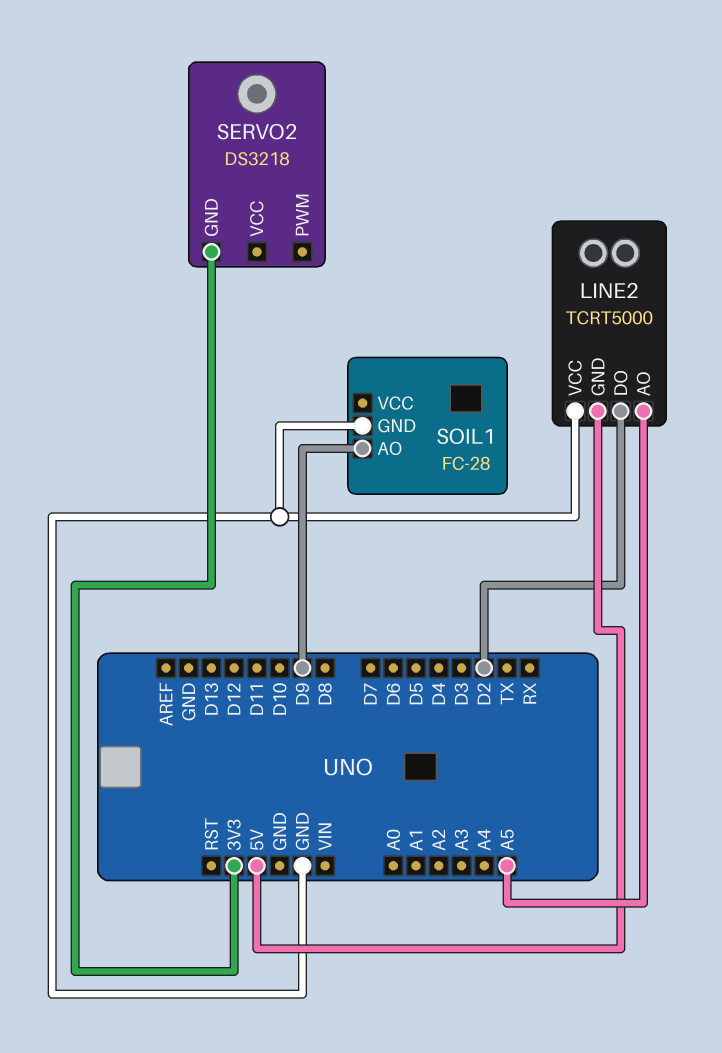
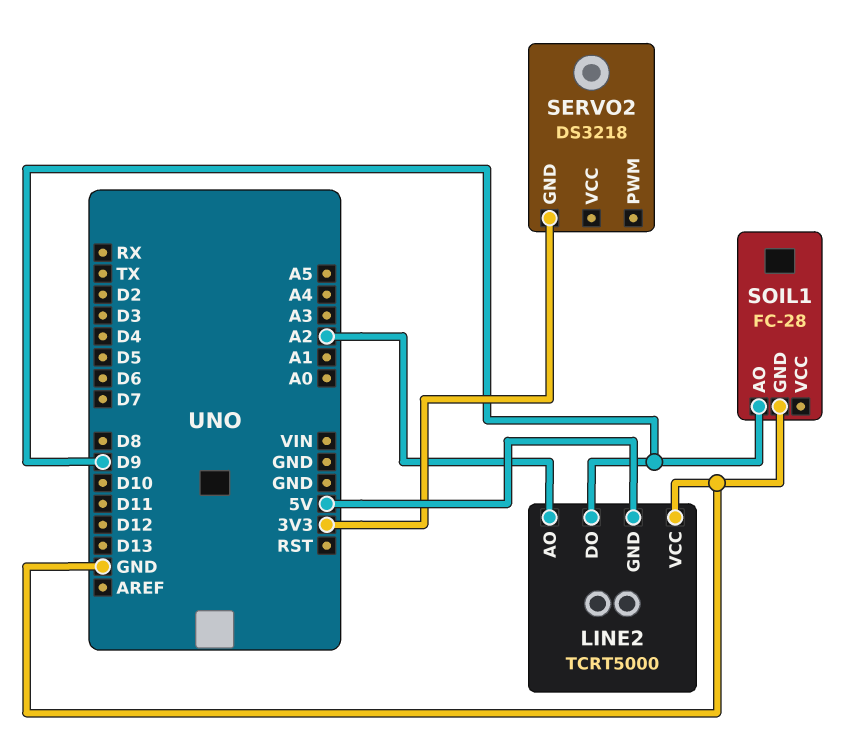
LINE2 pin AO: A5 -> A2
LINE2 pin DO: D2 -> D9

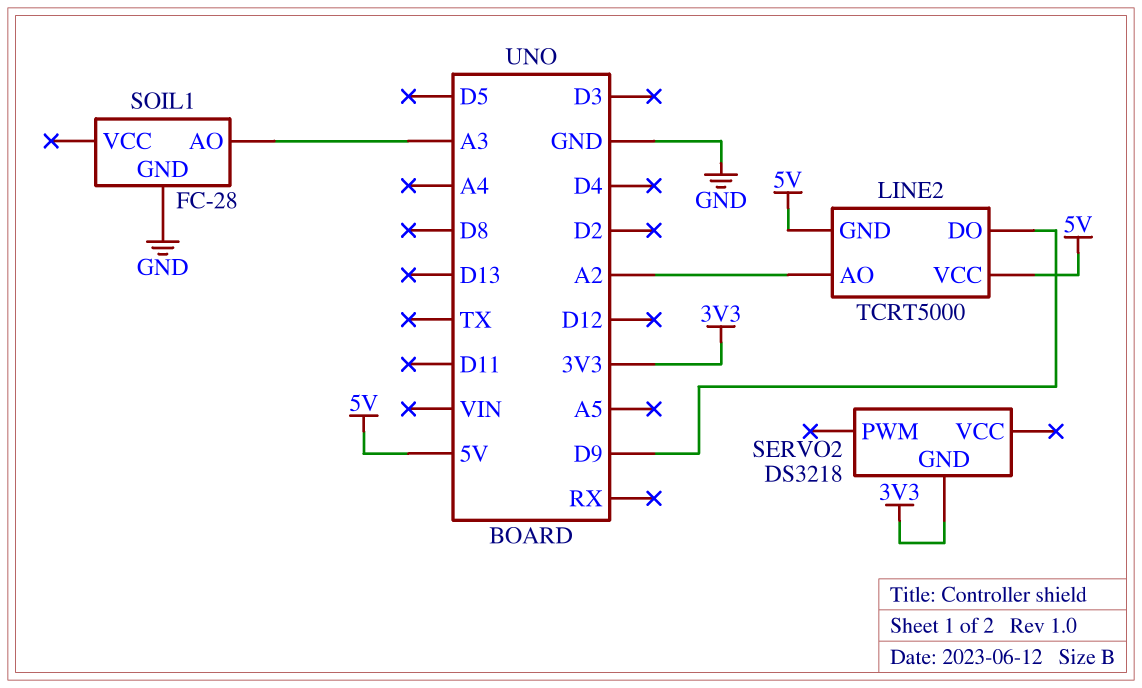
LINE2 pin VCC: GND -> 5V
SOIL1 pin AO: D9 -> A3

